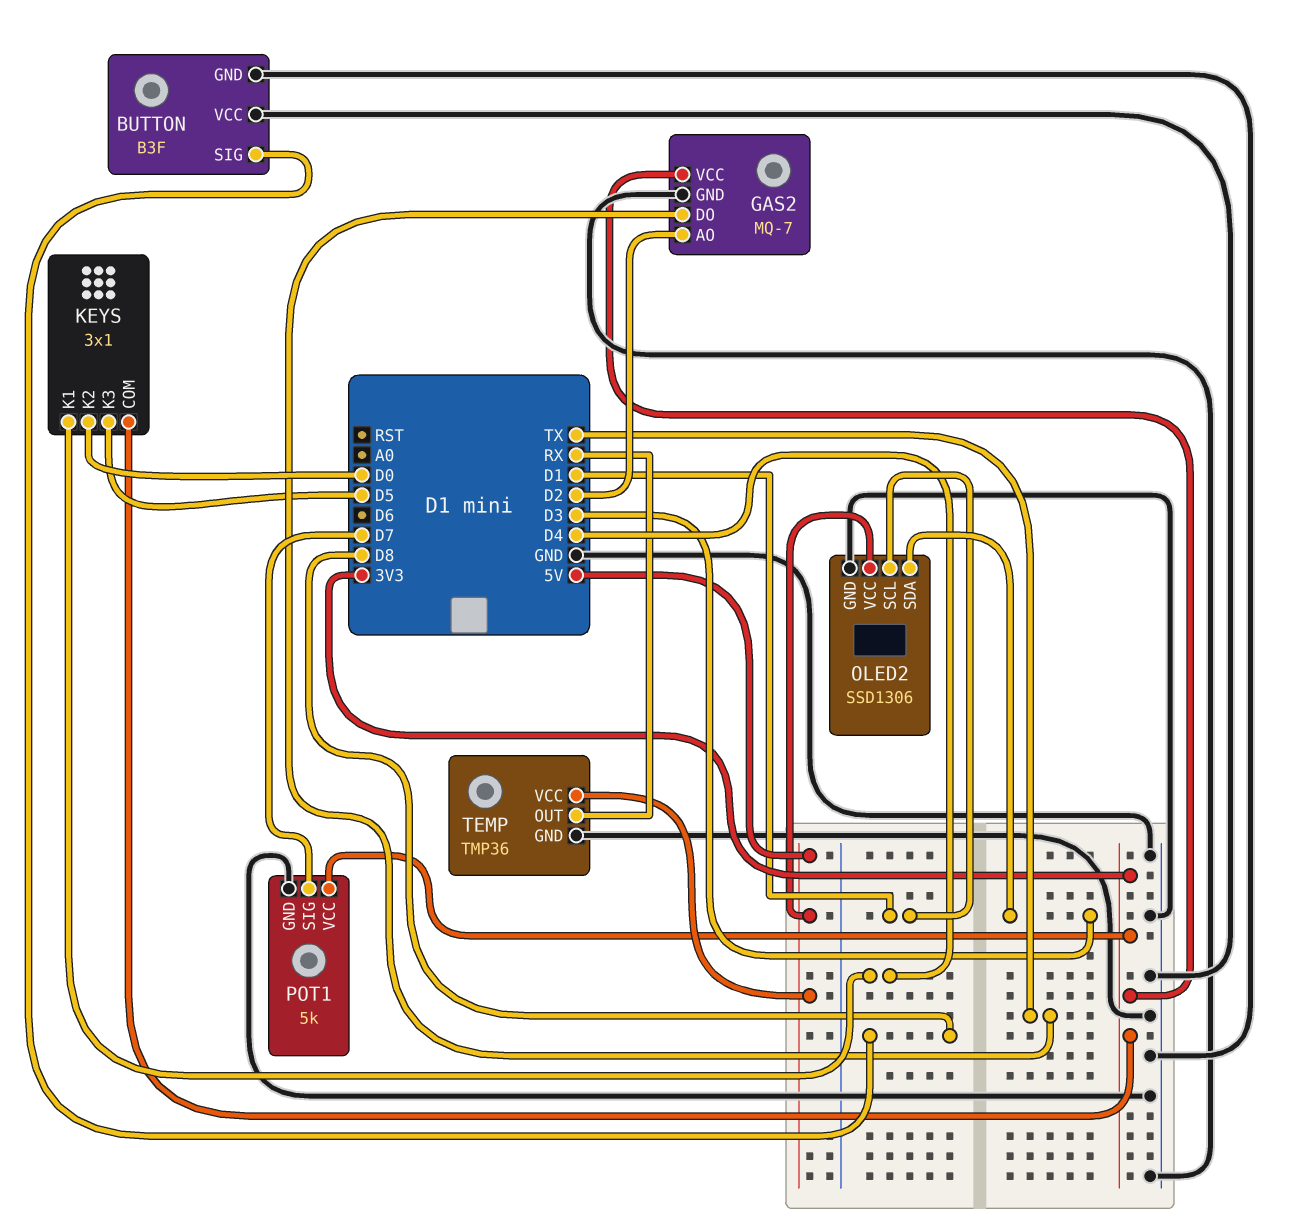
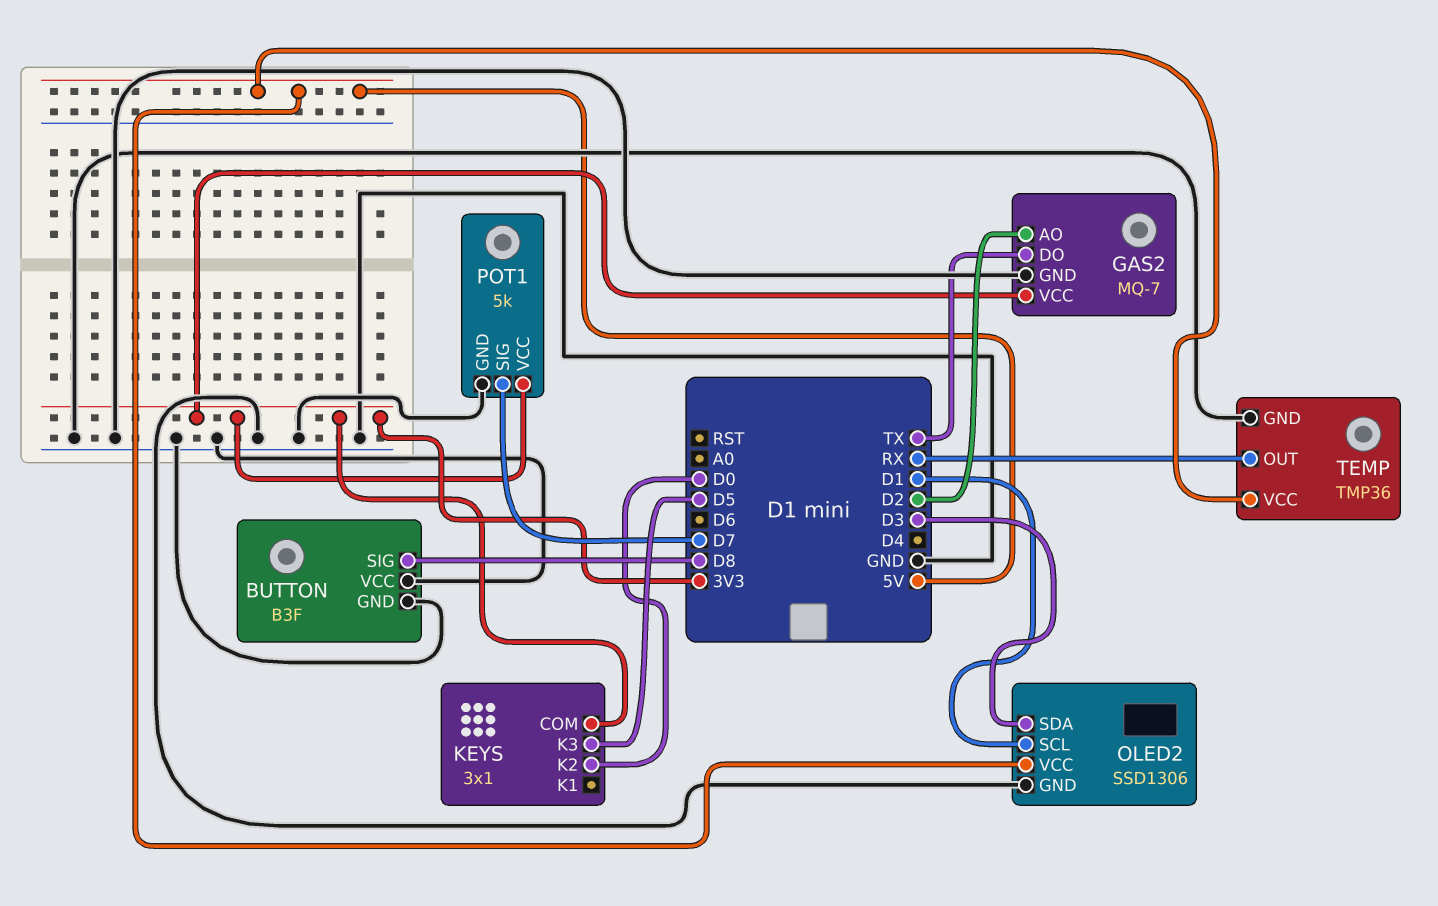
KEYS pin K1: D4 -> none

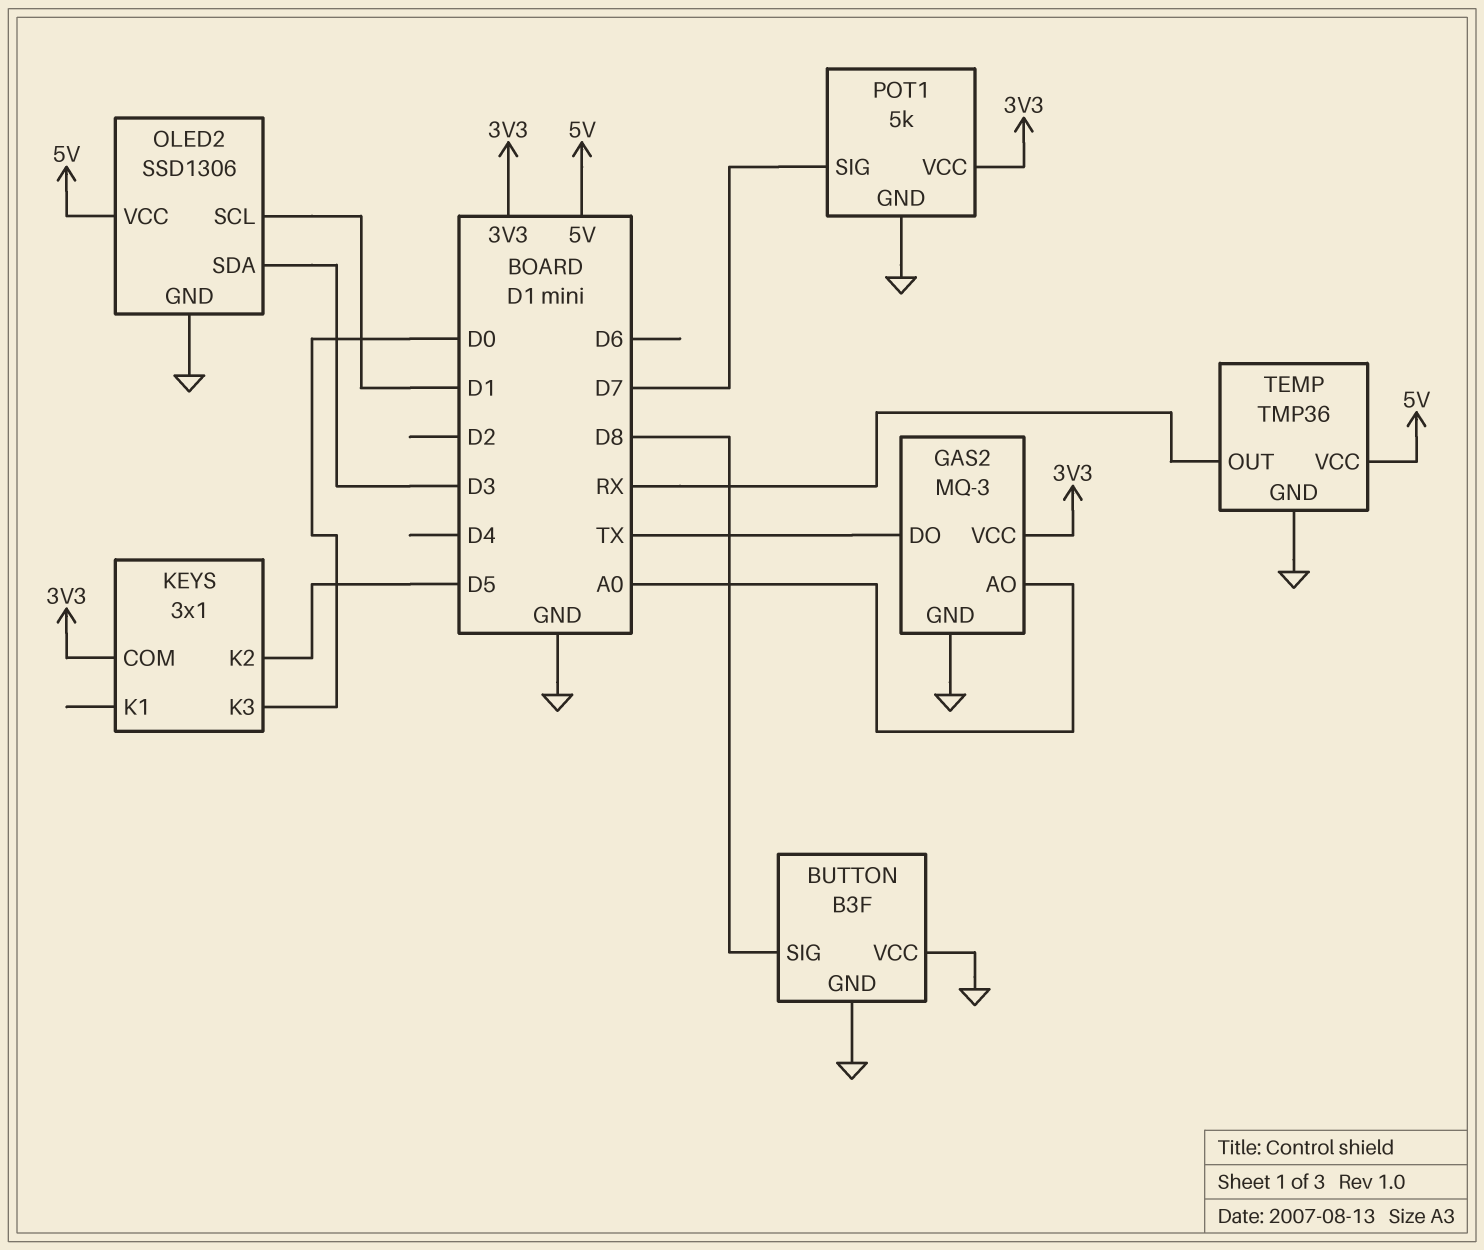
GAS2: MQ-7 -> MQ-3
GAS2 pin AO: D2 -> A0
KEYS pin K2: D0 -> D5
KEYS pin K3: D5 -> D0

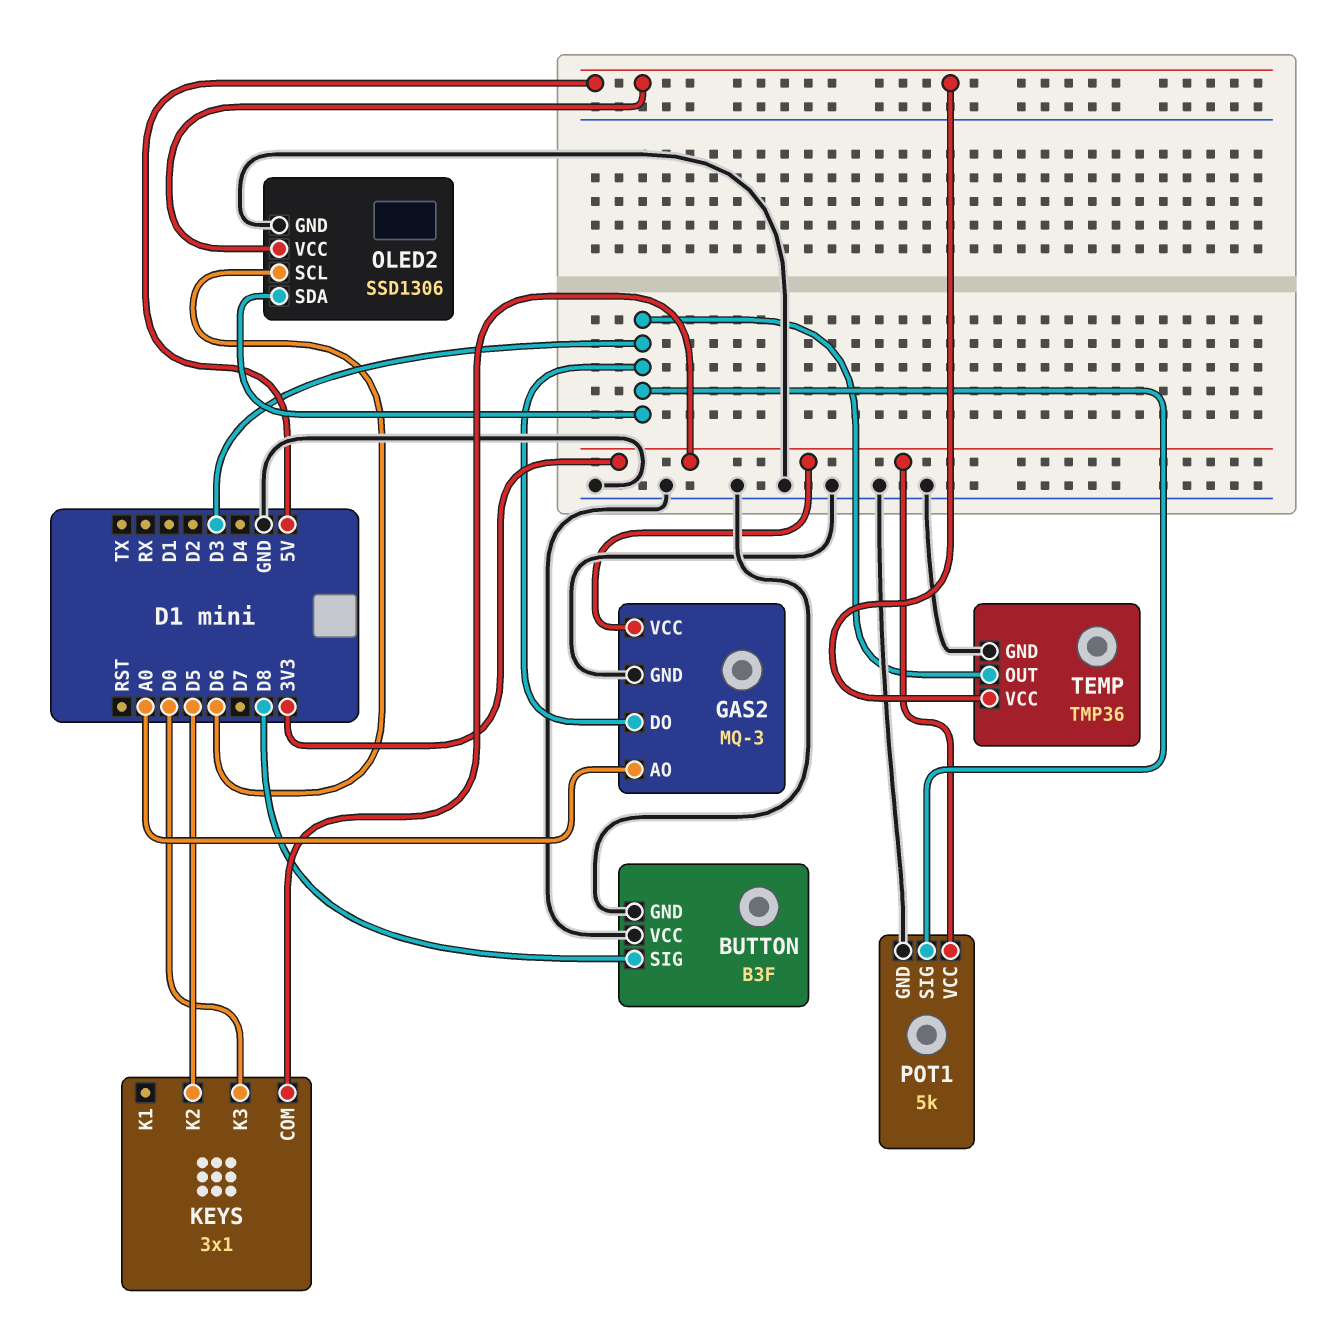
GAS2 pin DO: TX -> D3
OLED2 pin SCL: D1 -> D6
POT1 pin SIG: D7 -> D3
TEMP pin OUT: RX -> D3

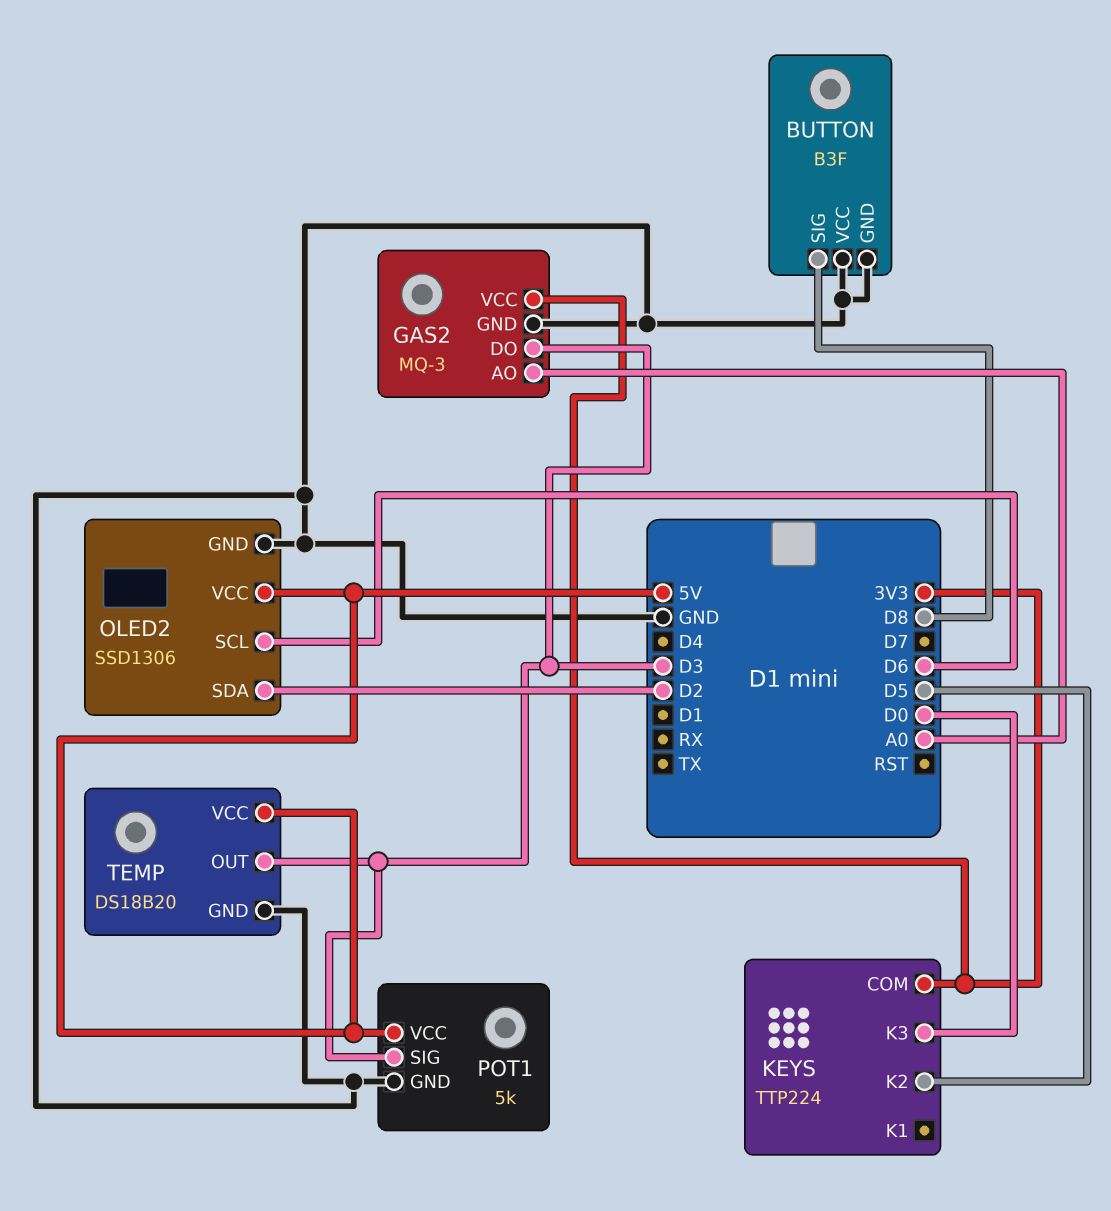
KEYS: 3x1 -> TTP224
OLED2 pin SDA: D3 -> D2
POT1 pin VCC: 3V3 -> 5V
TEMP: TMP36 -> DS18B20

